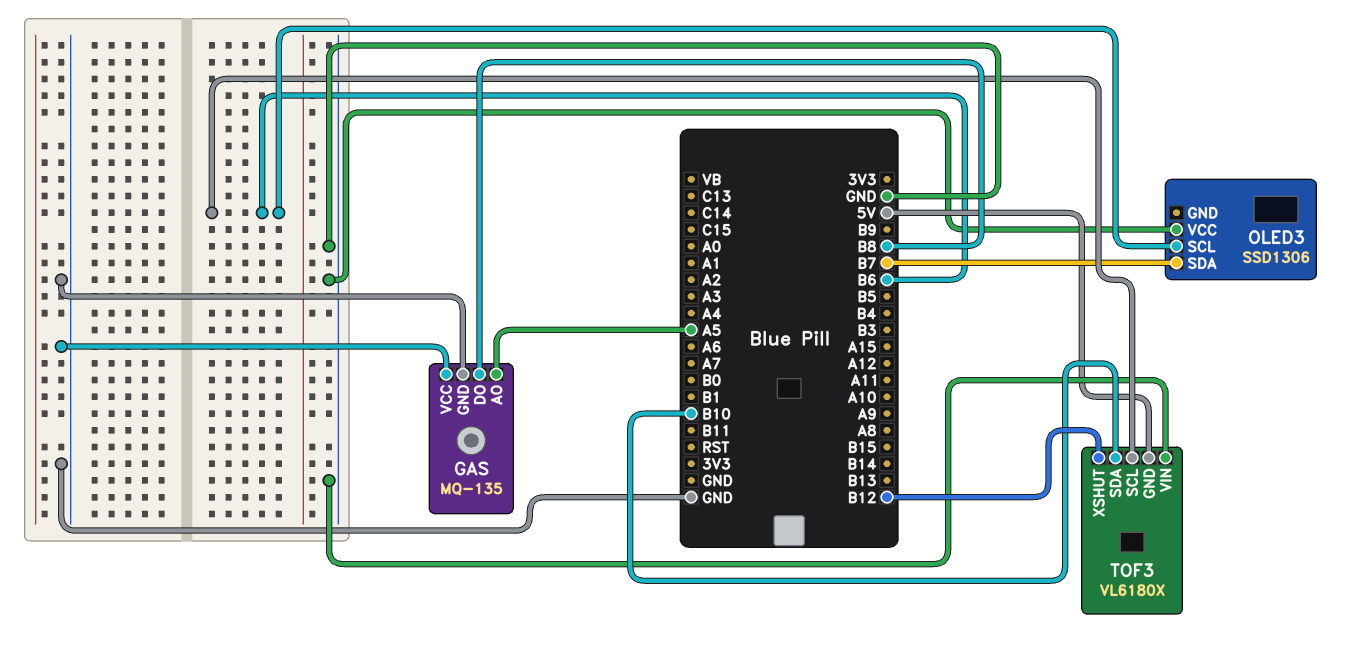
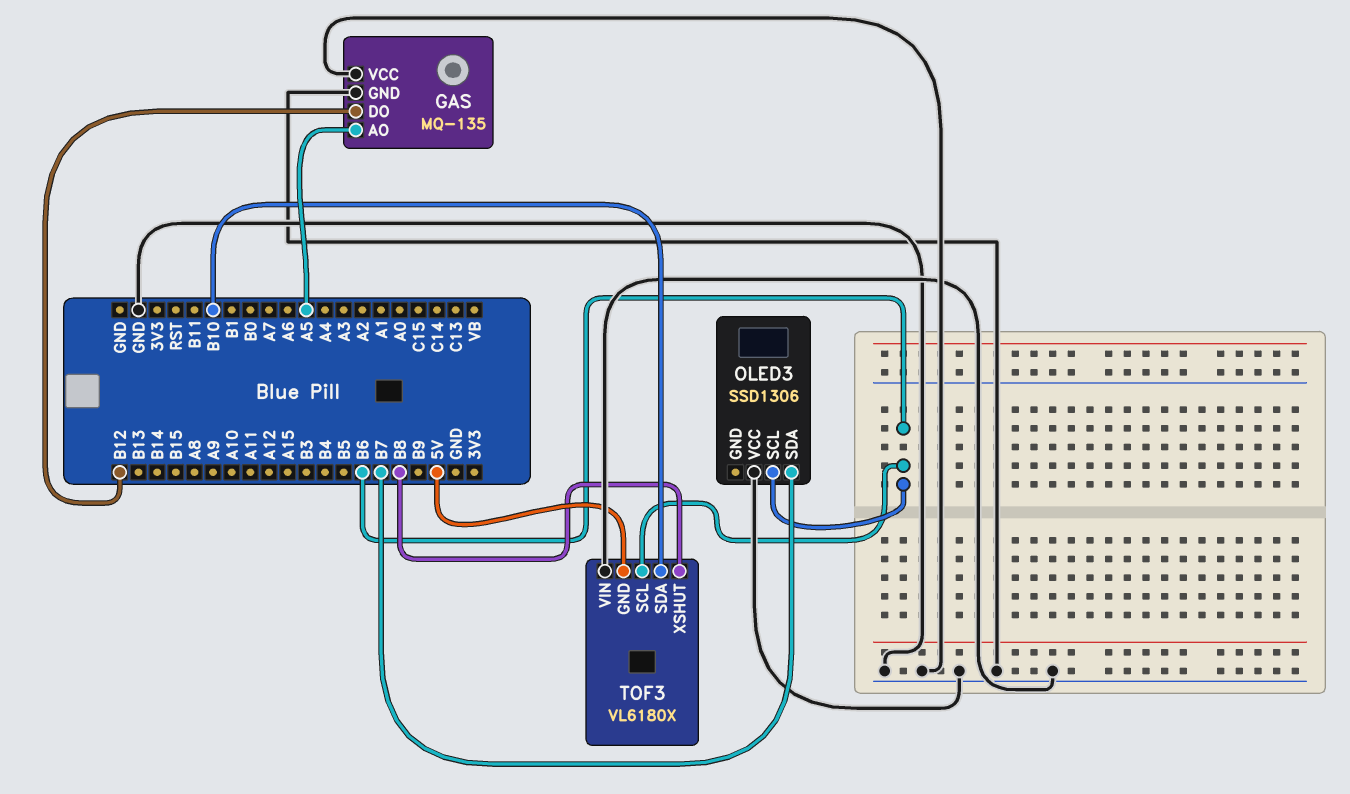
GAS pin DO: B8 -> B12
TOF3 pin XSHUT: B12 -> B8

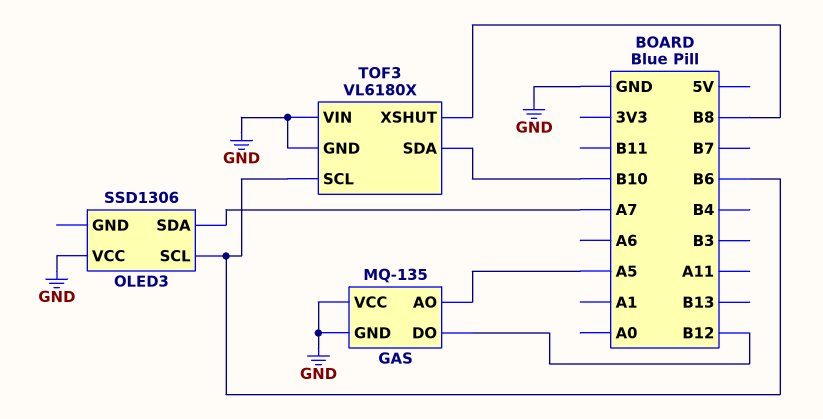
OLED3 pin SDA: B7 -> A7
TOF3 pin GND: 5V -> GND

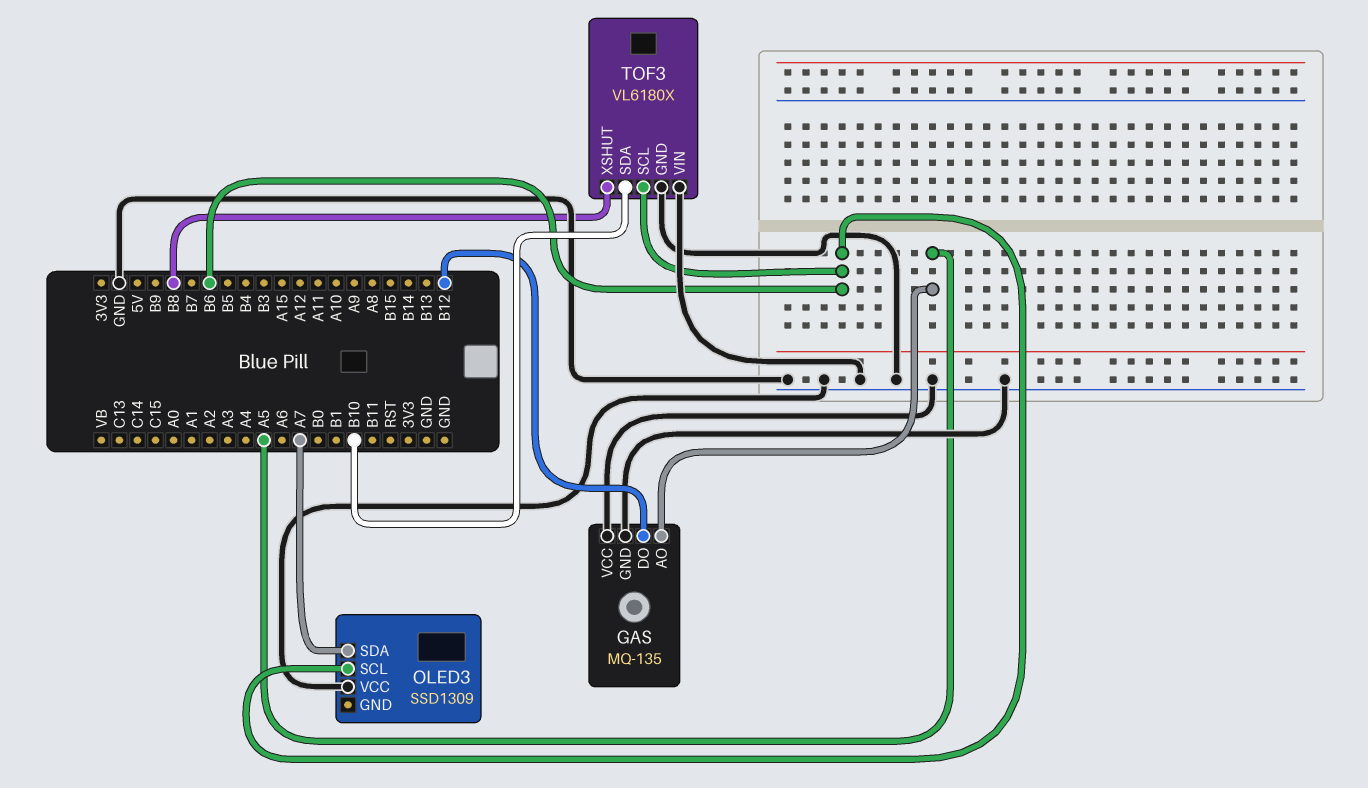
OLED3: SSD1306 -> SSD1309

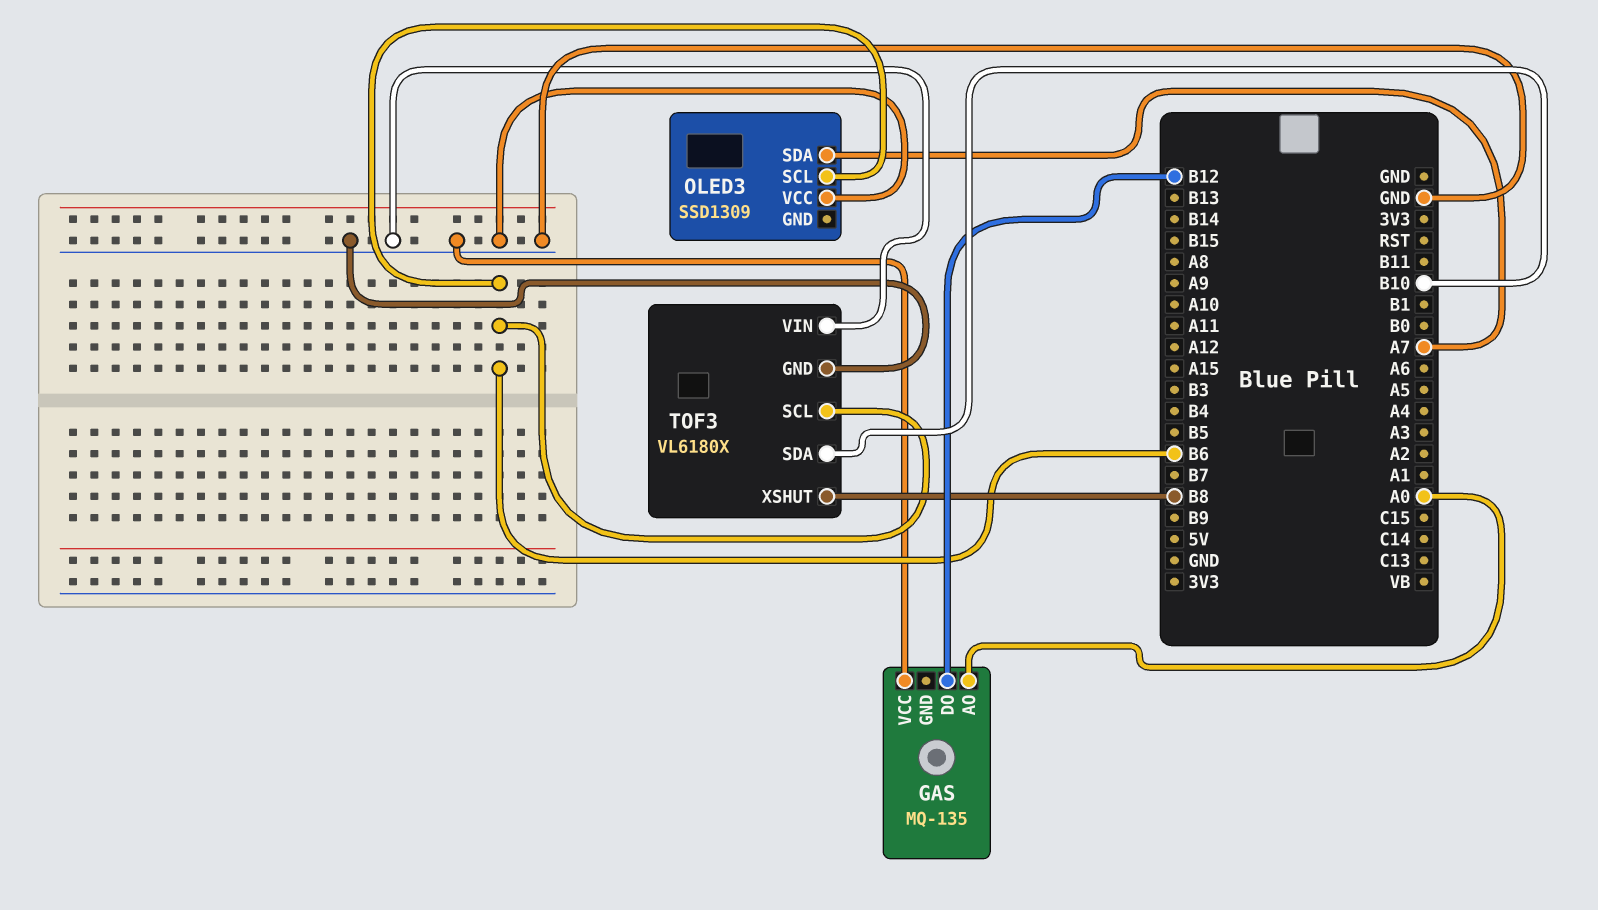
GAS pin AO: A5 -> A0
GAS pin GND: GND -> none

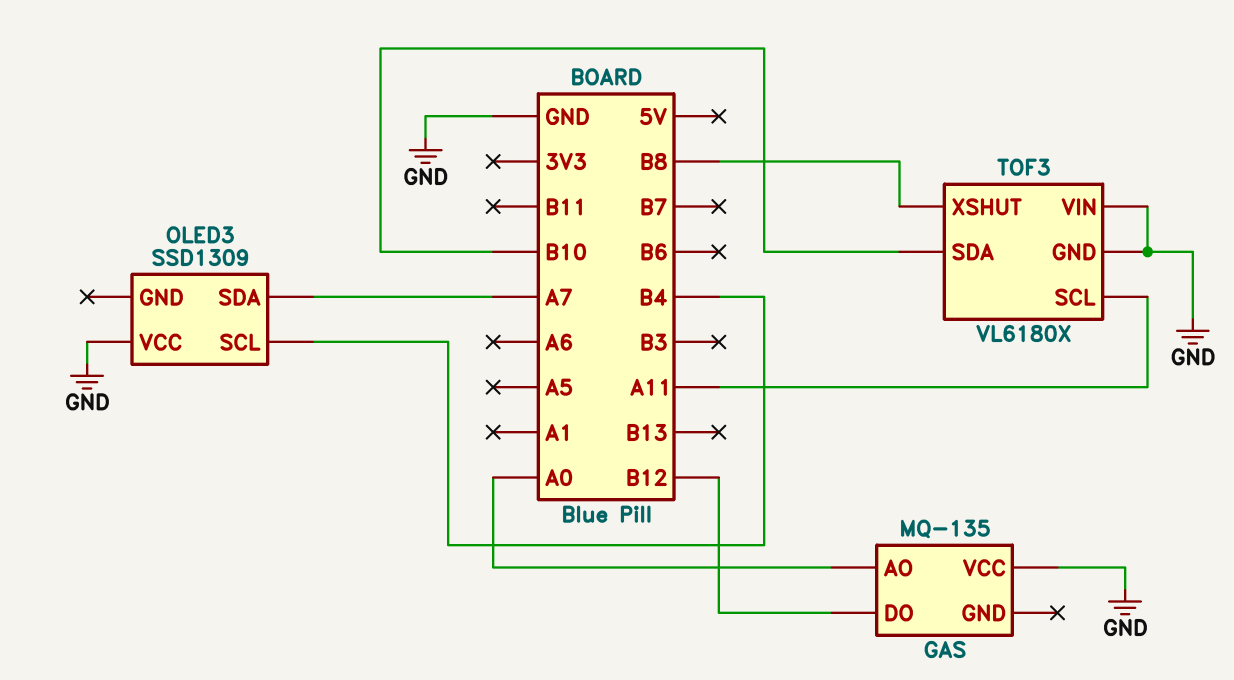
OLED3 pin SCL: B6 -> B4
TOF3 pin SCL: B6 -> A11

